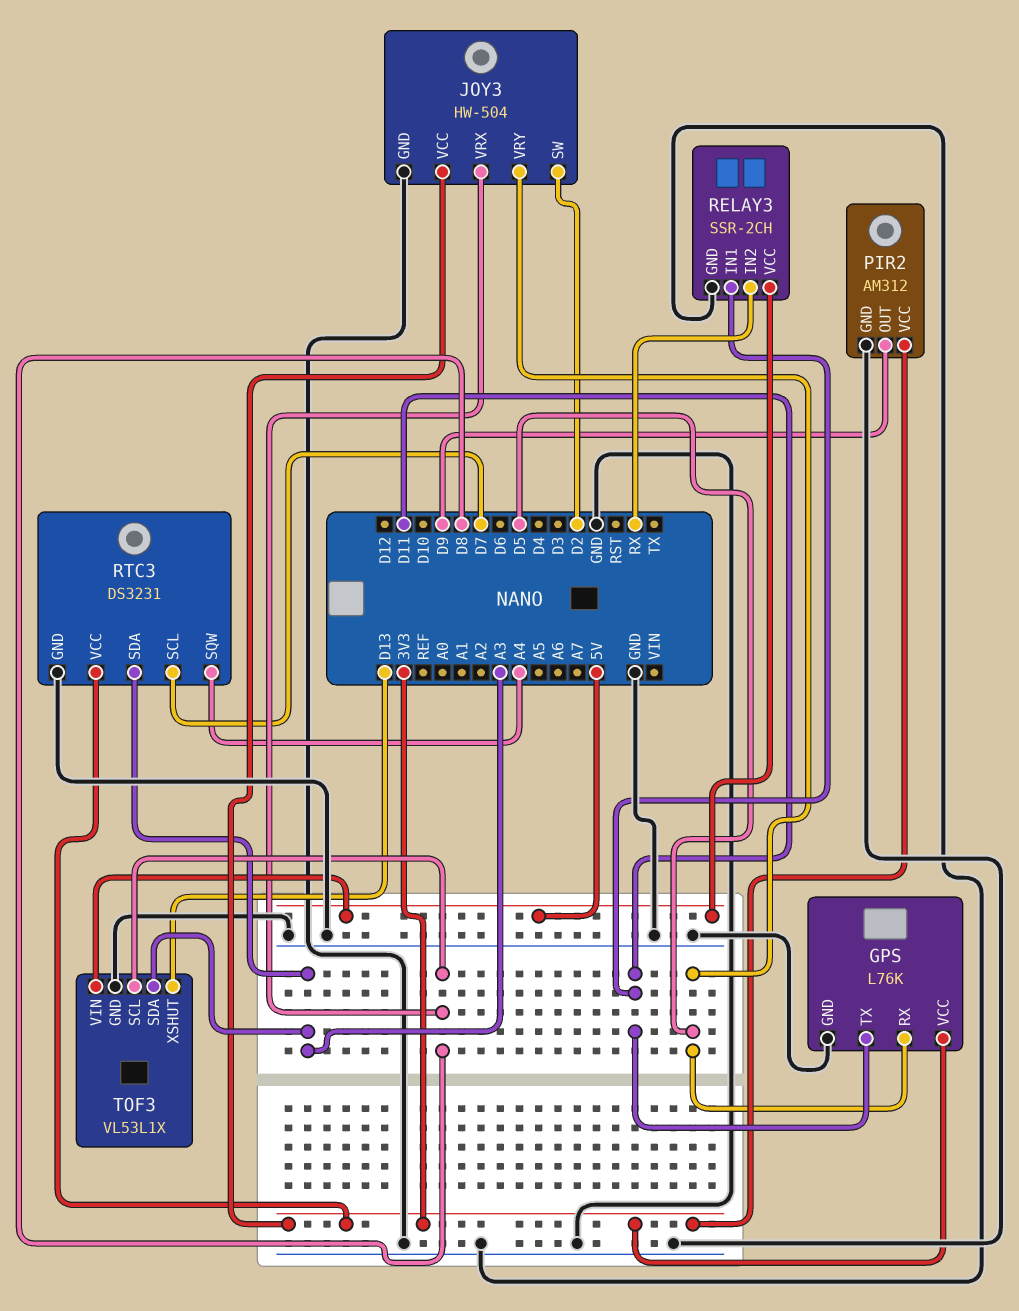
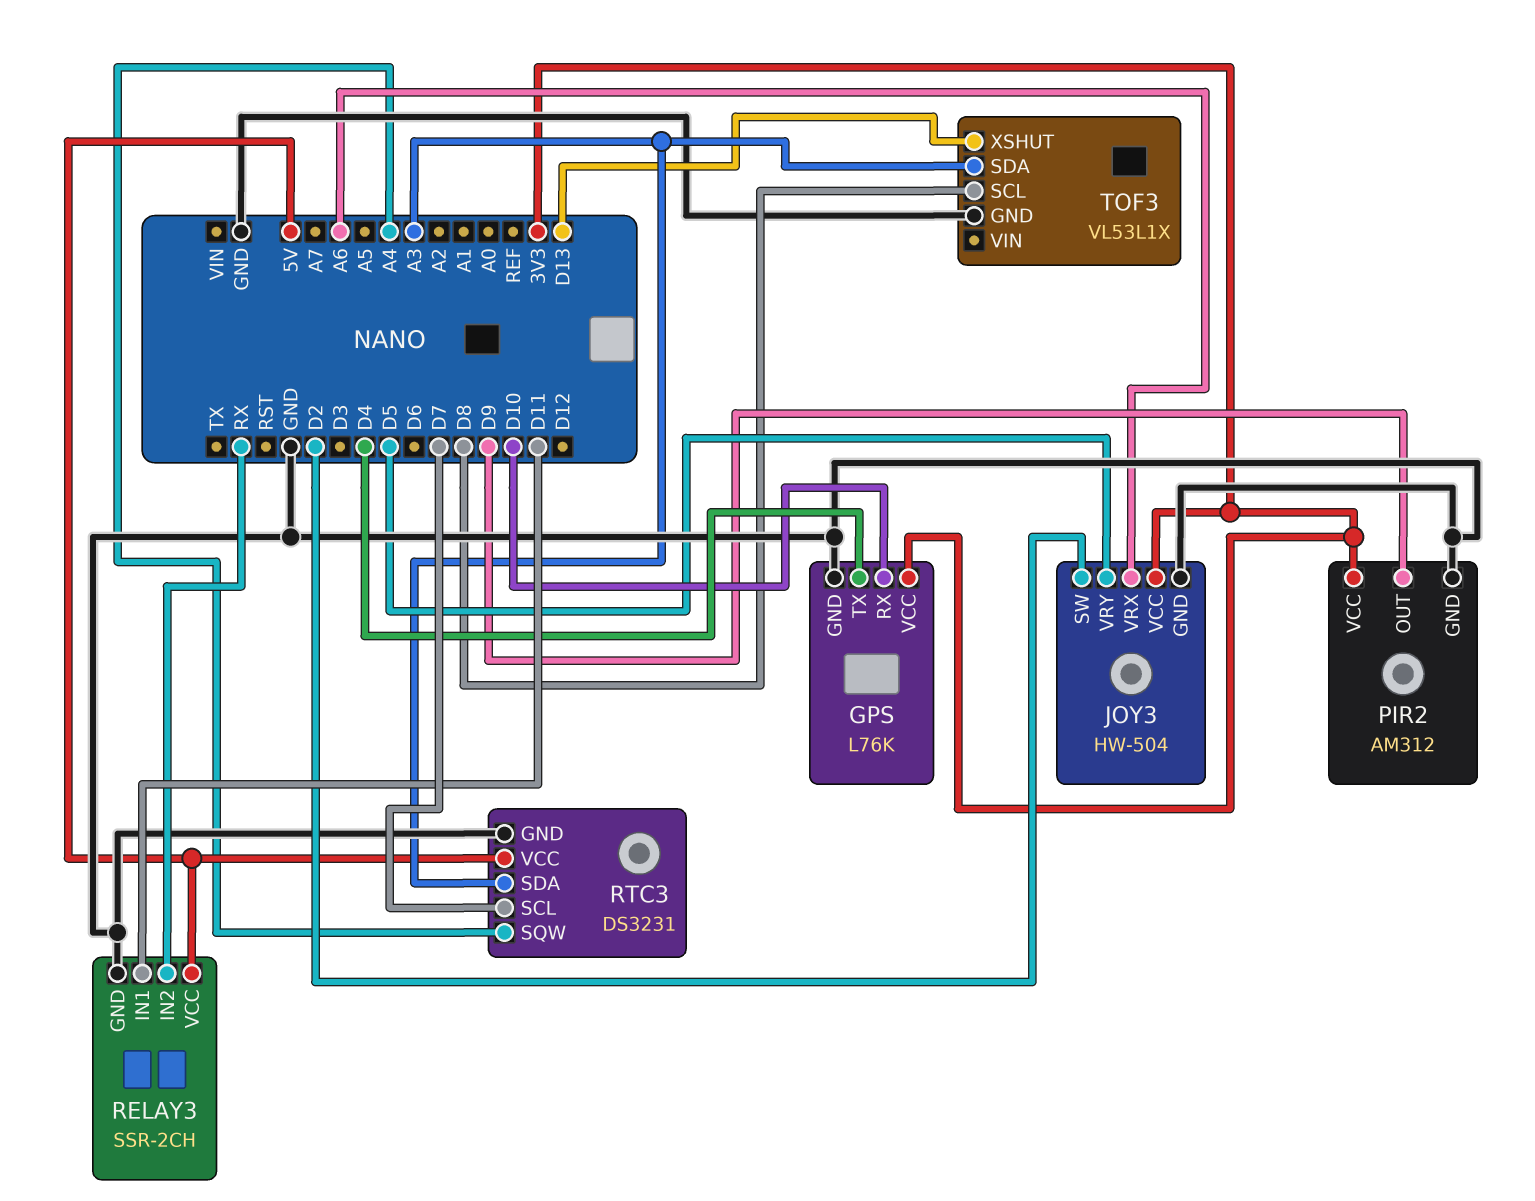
GPS pin RX: D5 -> D10
GPS pin TX: D11 -> D4
JOY3 pin VRX: D8 -> A6
RTC3 pin VCC: 3V3 -> 5V
TOF3 pin VIN: 5V -> none

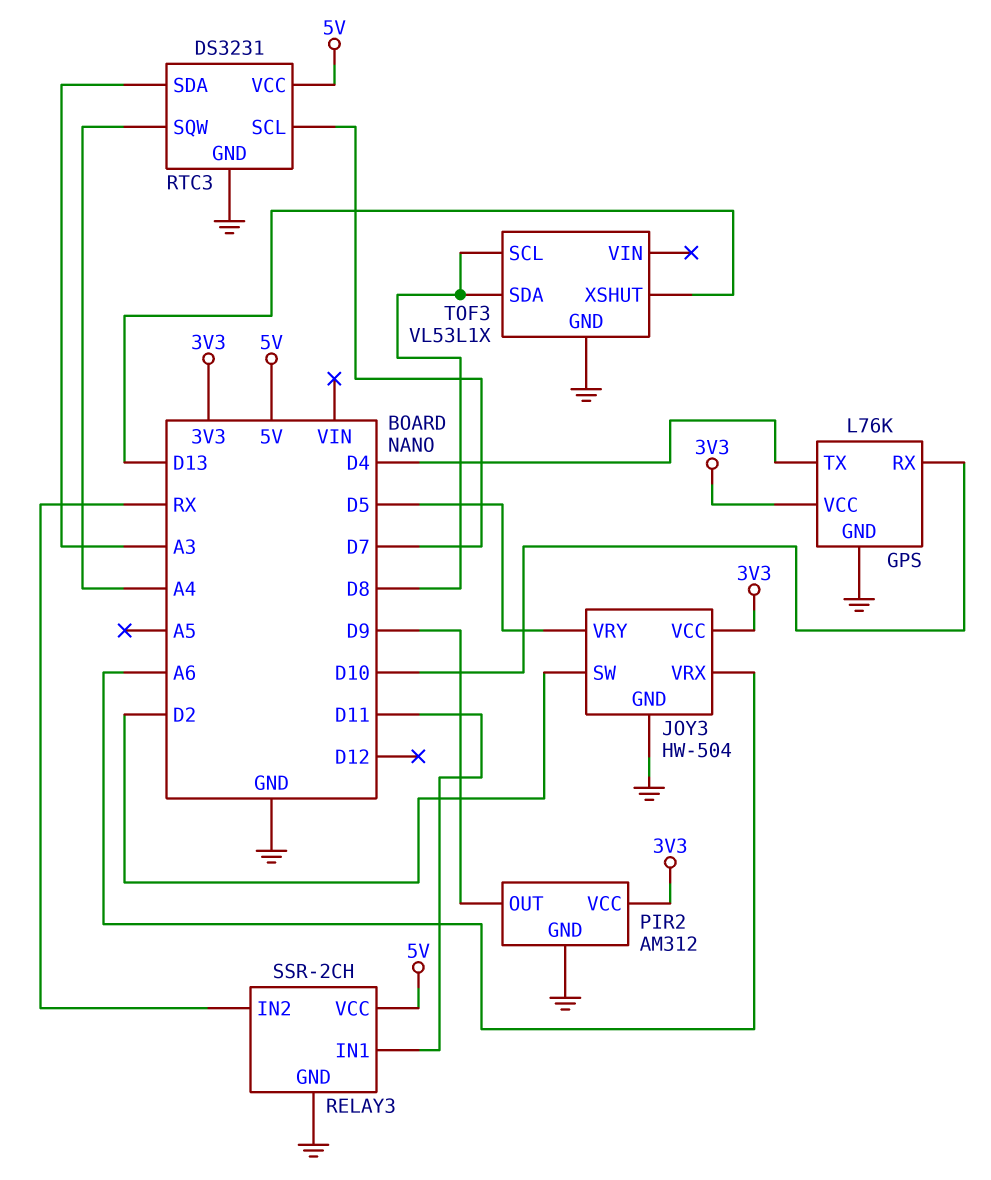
TOF3 pin SDA: A3 -> D8

